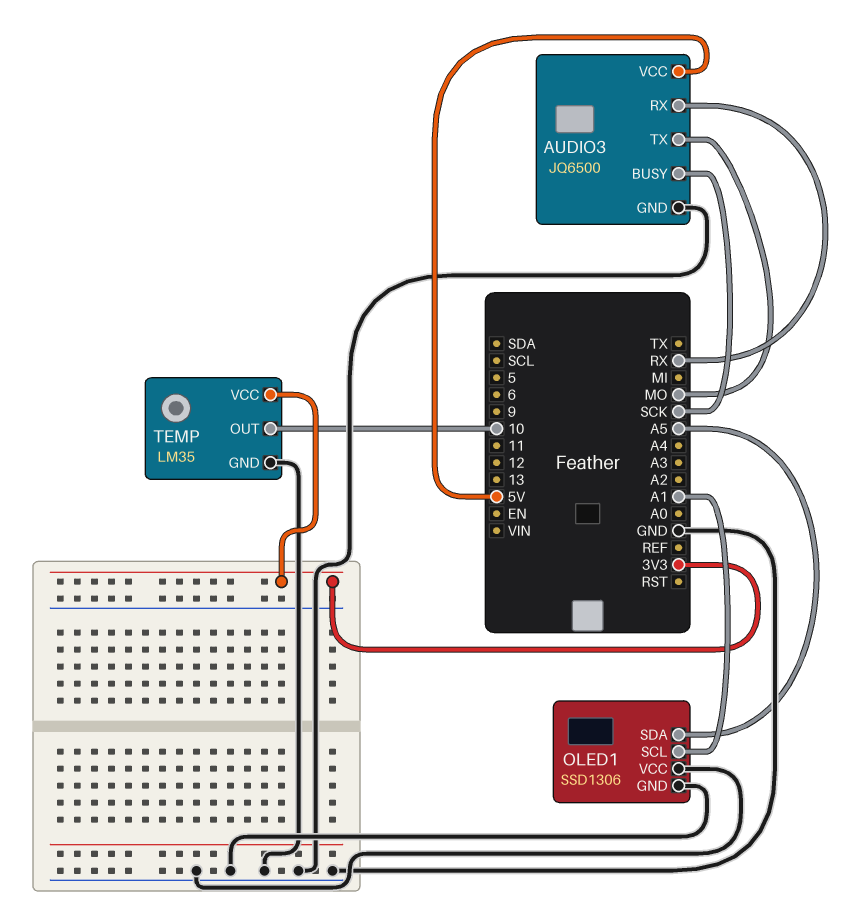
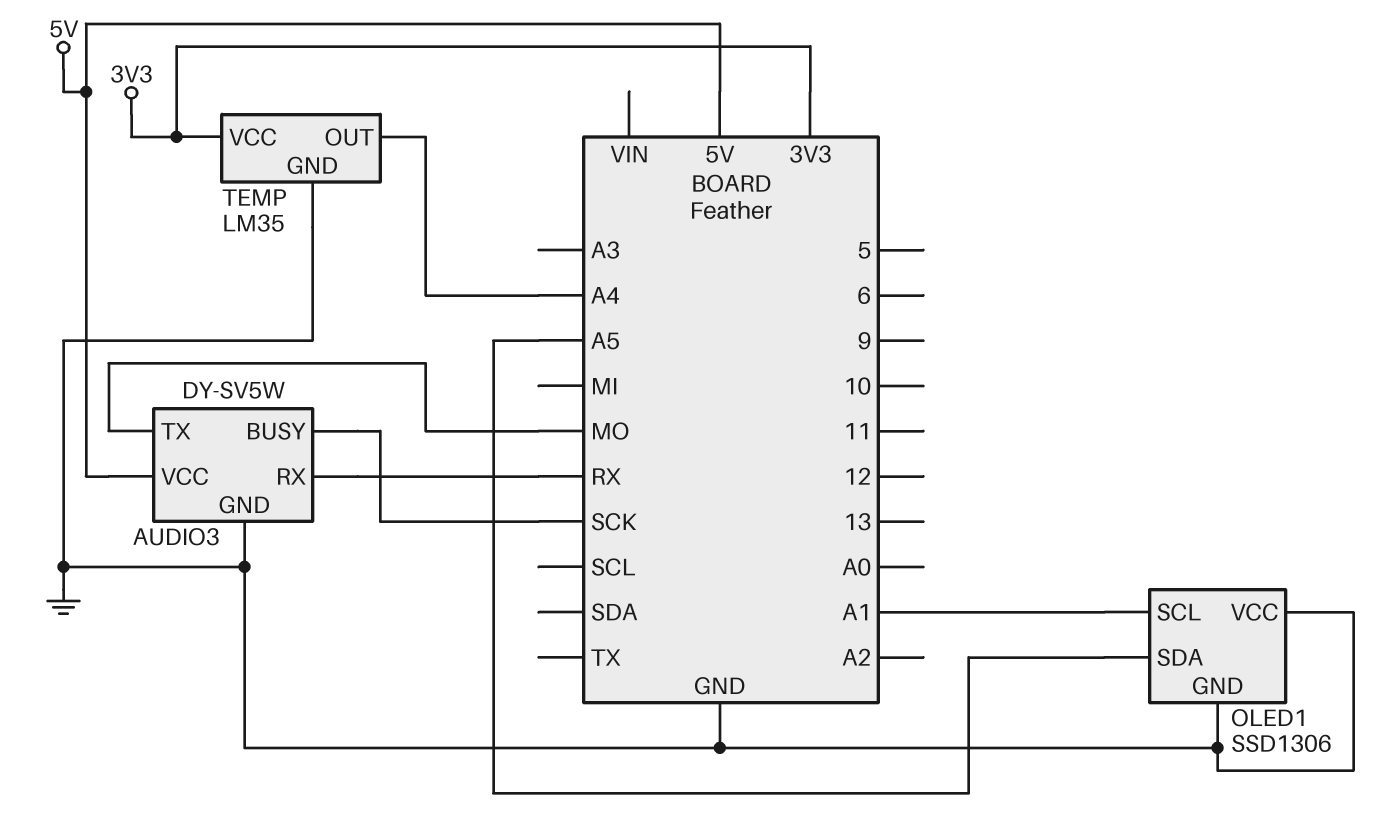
AUDIO3: JQ6500 -> DY-SV5W
TEMP pin OUT: 10 -> A4

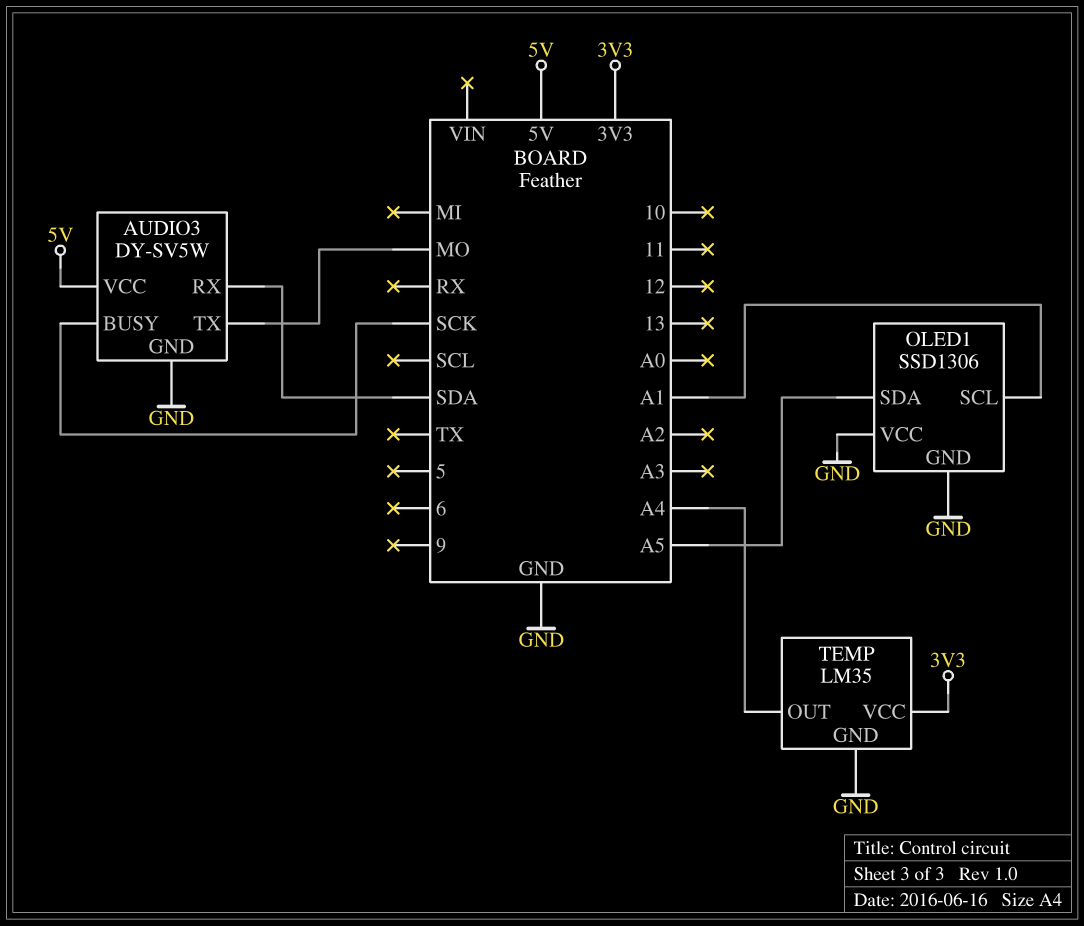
AUDIO3 pin RX: RX -> SDA

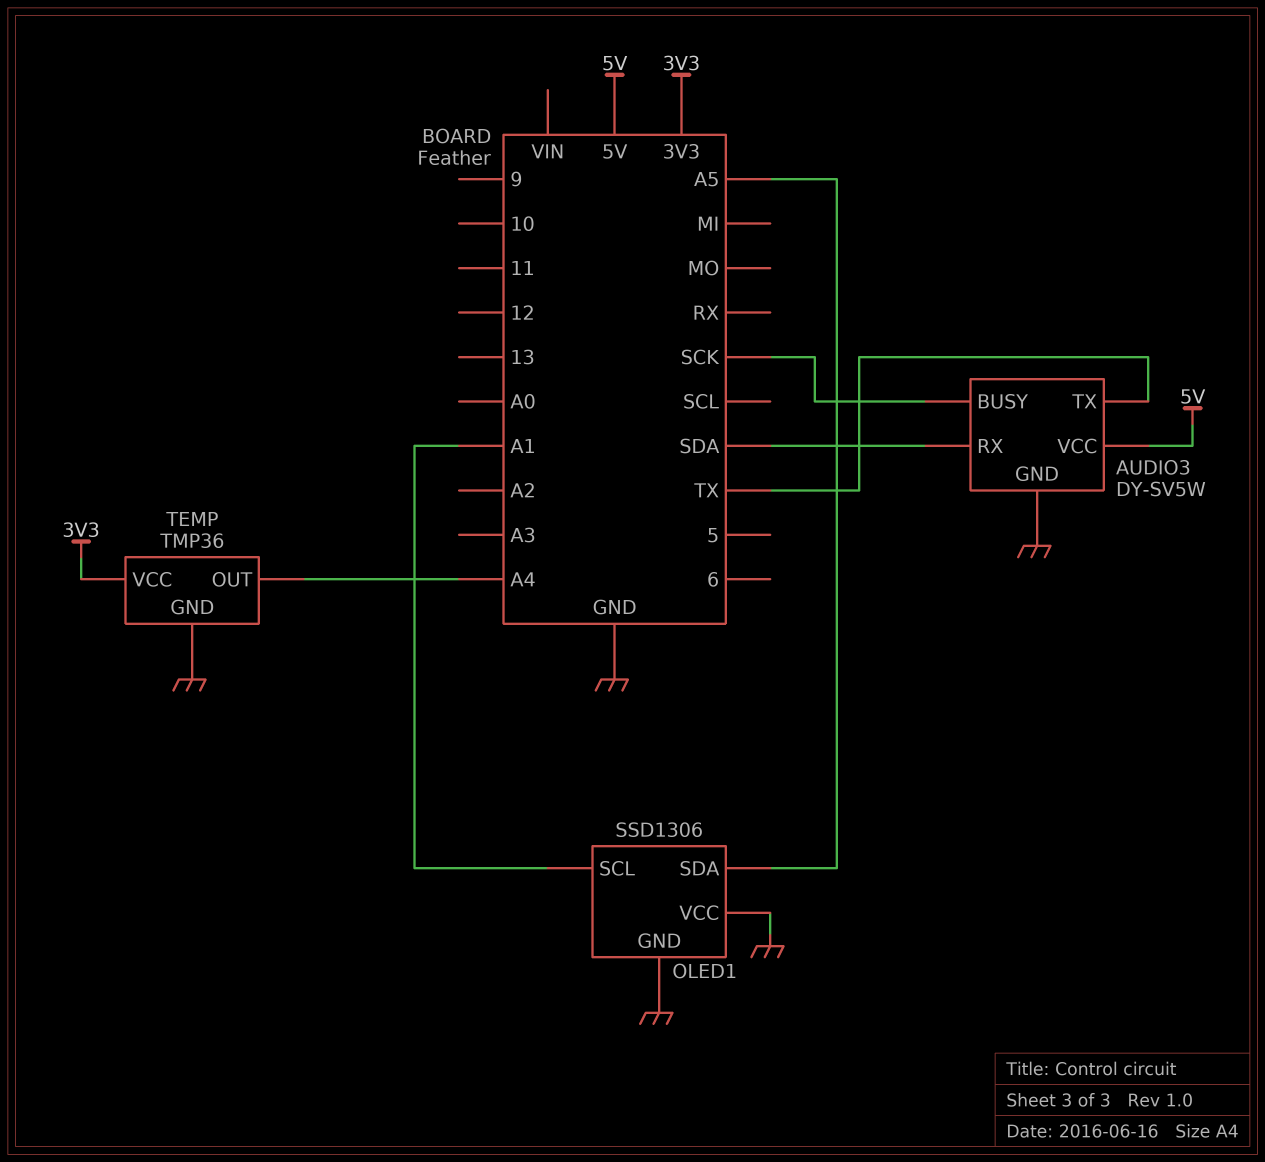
AUDIO3 pin TX: MO -> TX
TEMP: LM35 -> TMP36

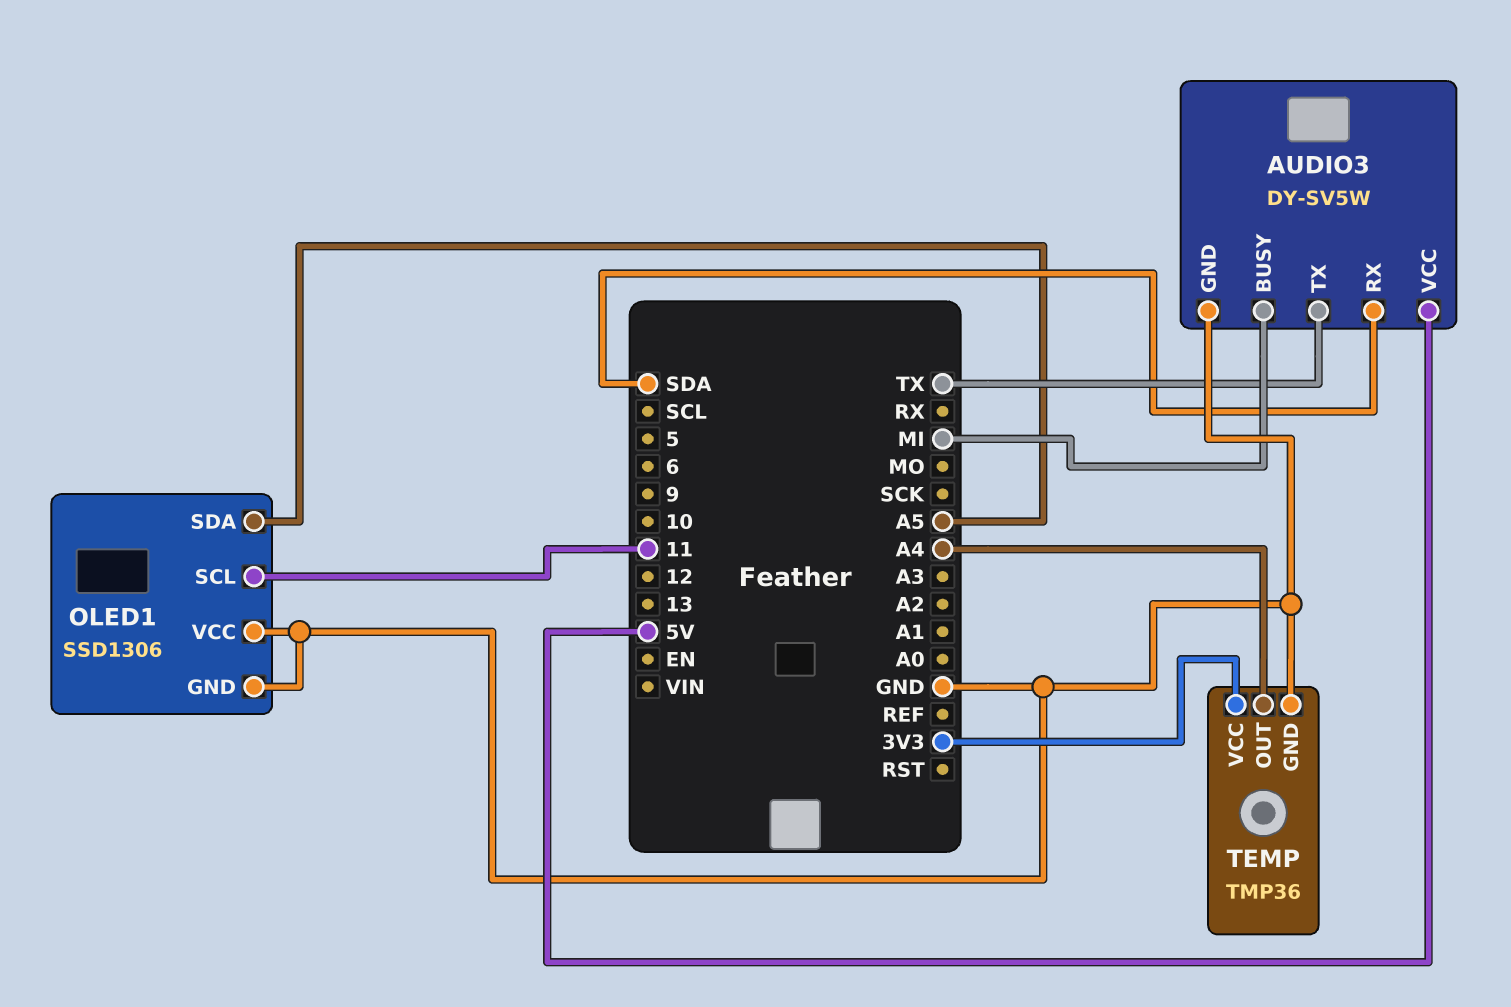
AUDIO3 pin BUSY: SCK -> MI
OLED1 pin SCL: A1 -> 11

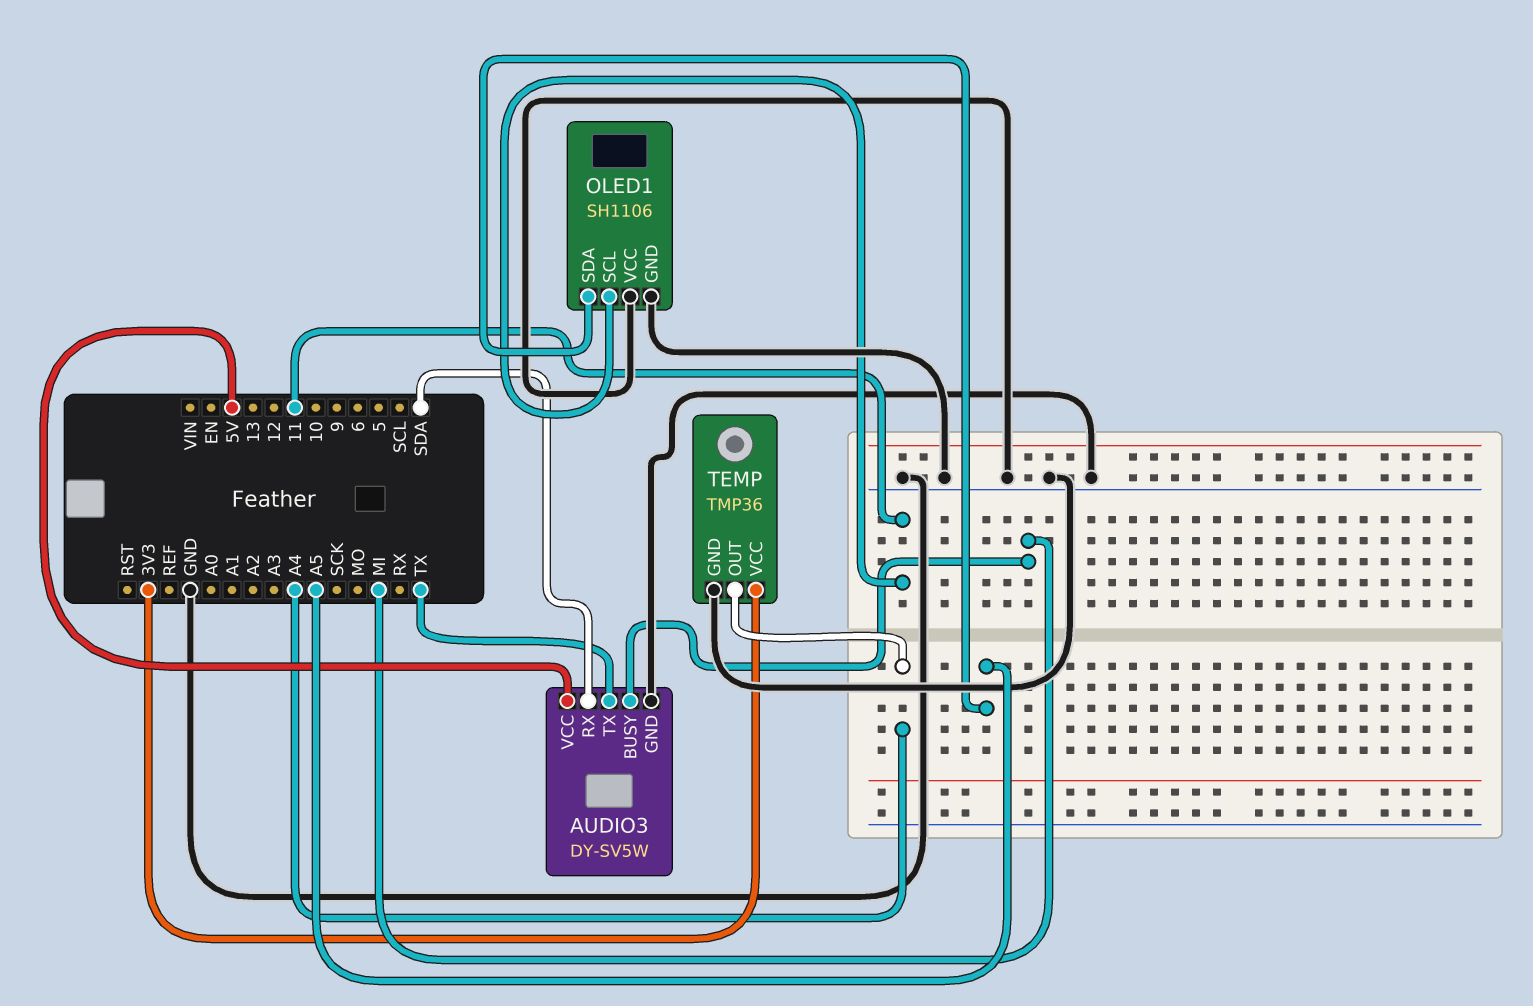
OLED1: SSD1306 -> SH1106

